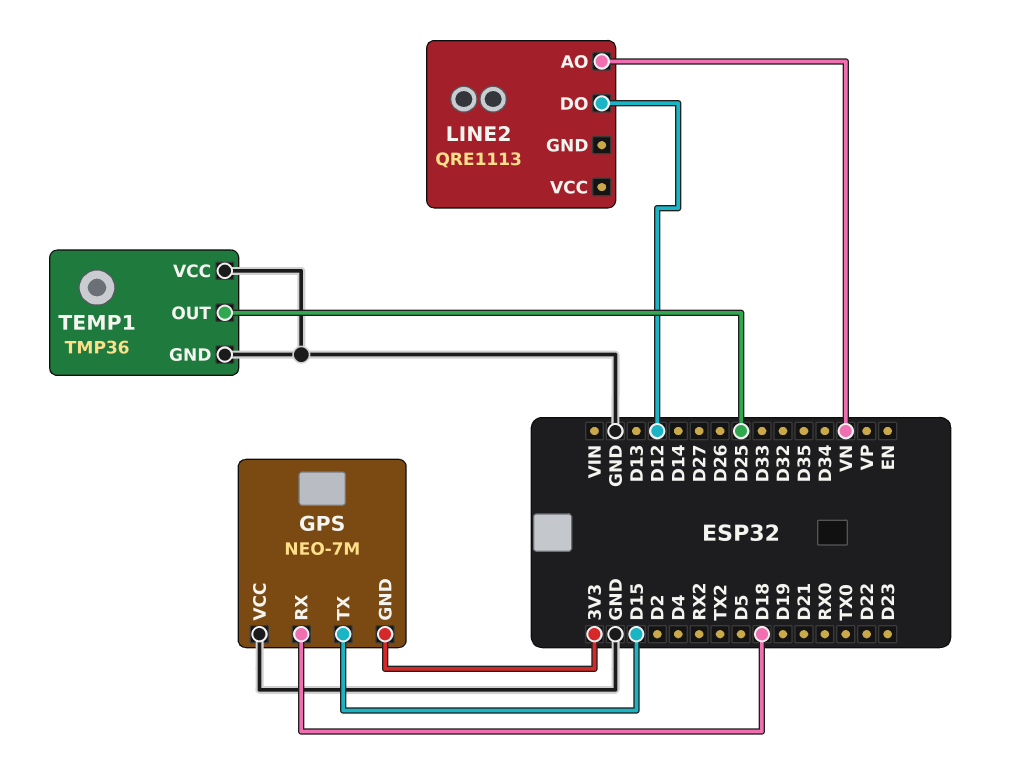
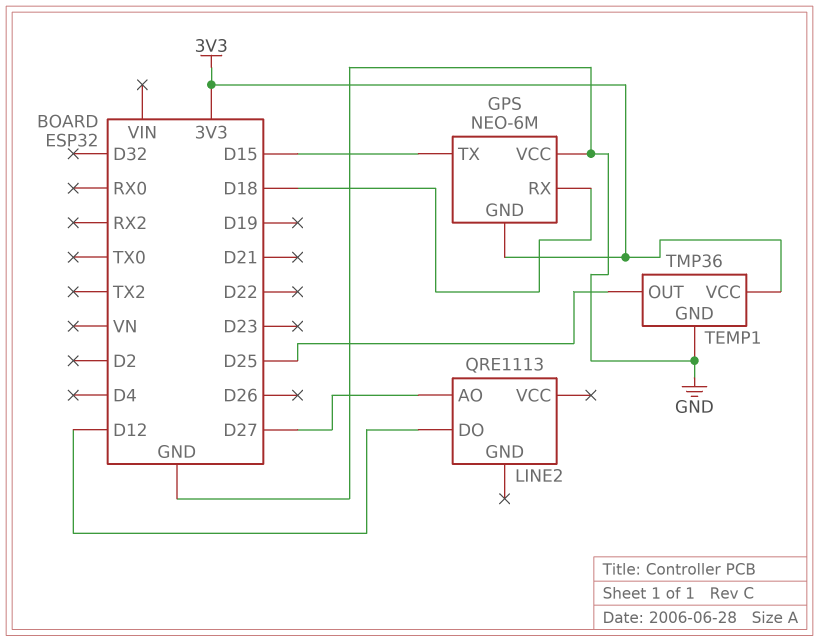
GPS: NEO-7M -> NEO-6M
LINE2 pin AO: VN -> D27
TEMP1 pin VCC: GND -> 3V3

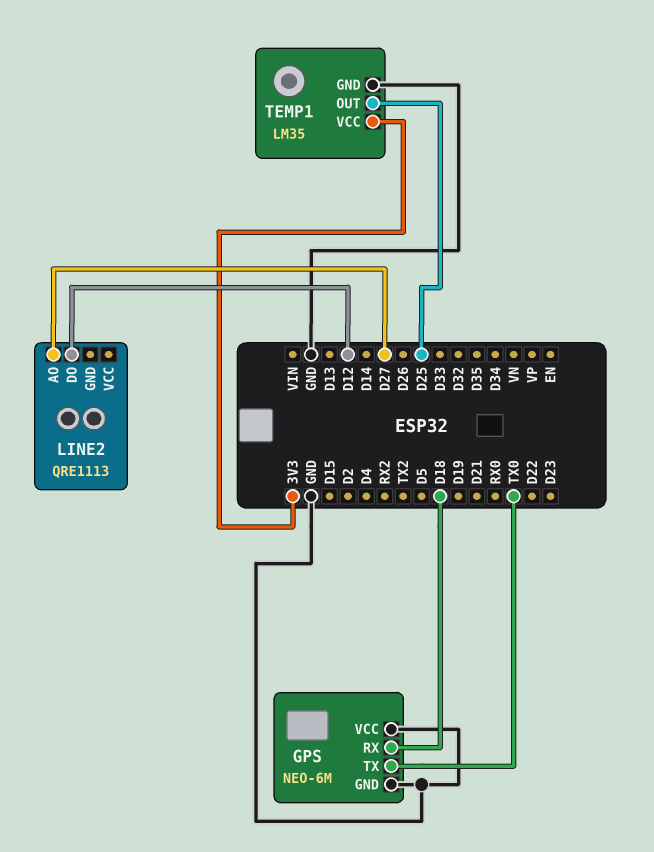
GPS pin GND: 3V3 -> GND
GPS pin TX: D15 -> TX0
TEMP1: TMP36 -> LM35

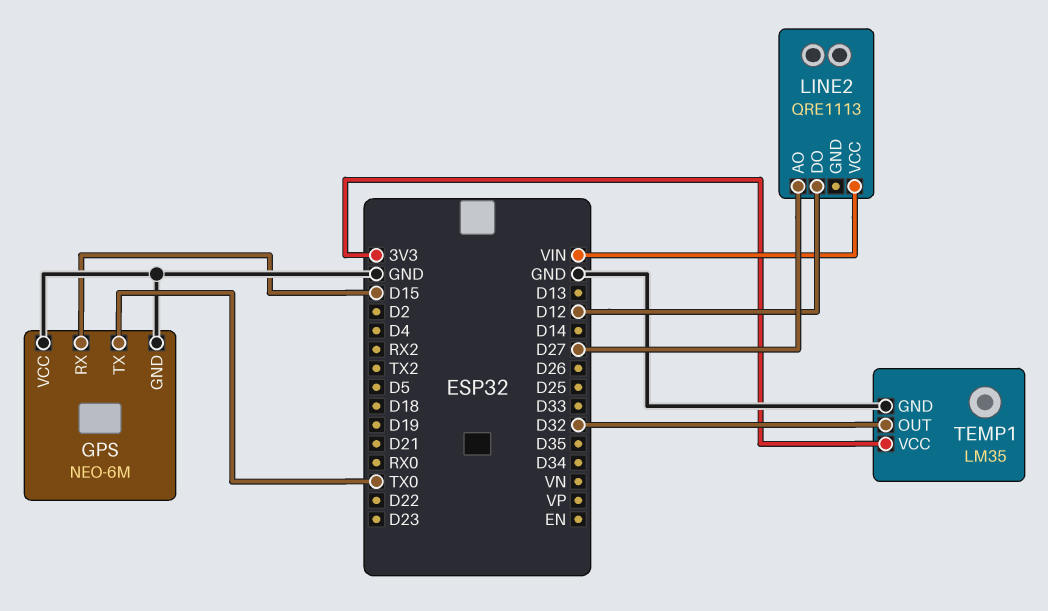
GPS pin RX: D18 -> D15
LINE2 pin VCC: none -> VIN
TEMP1 pin OUT: D25 -> D32

